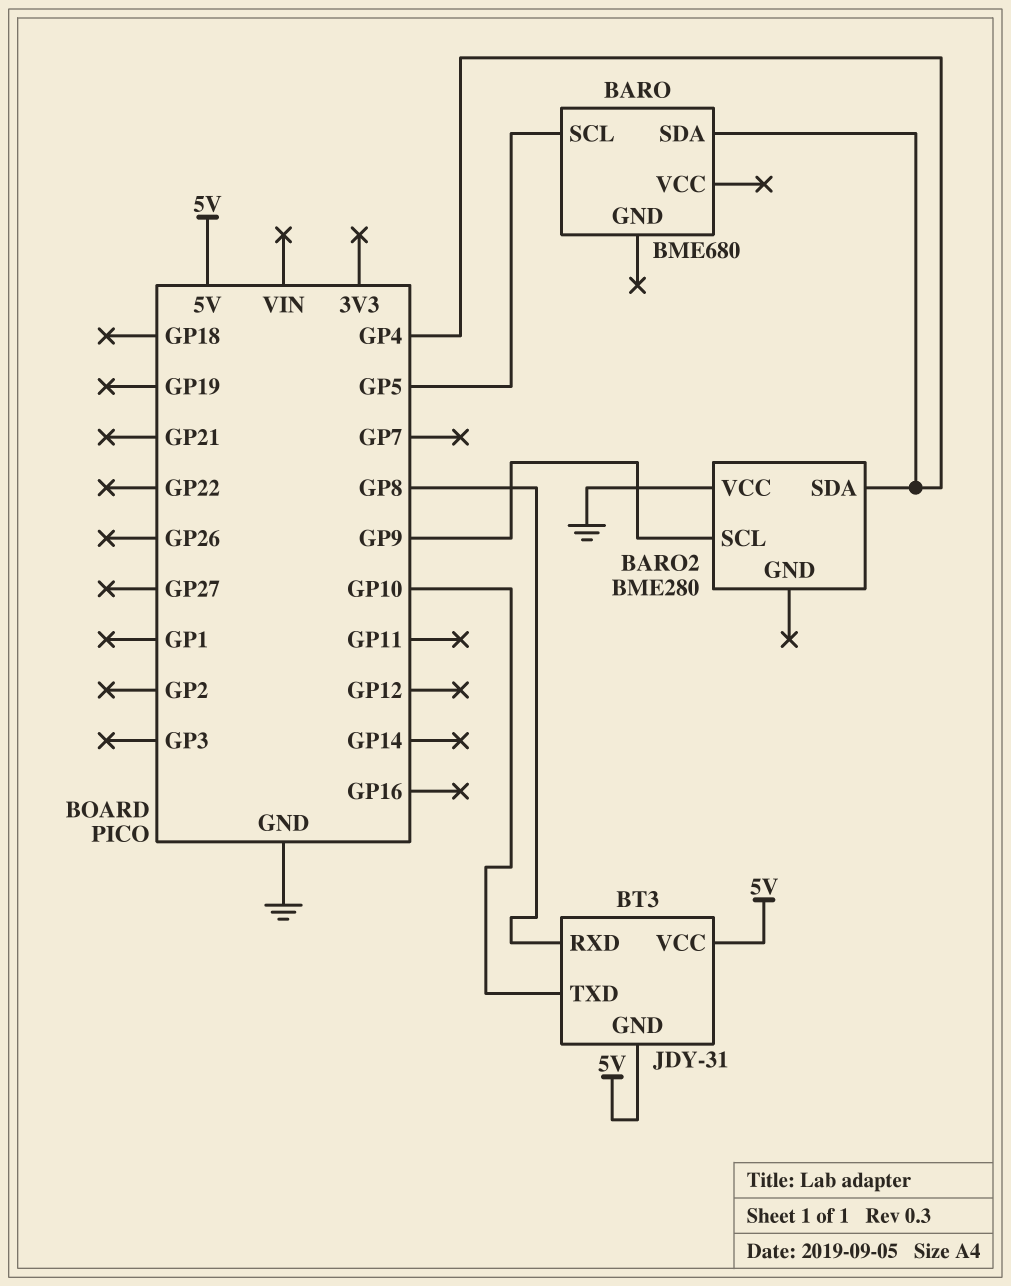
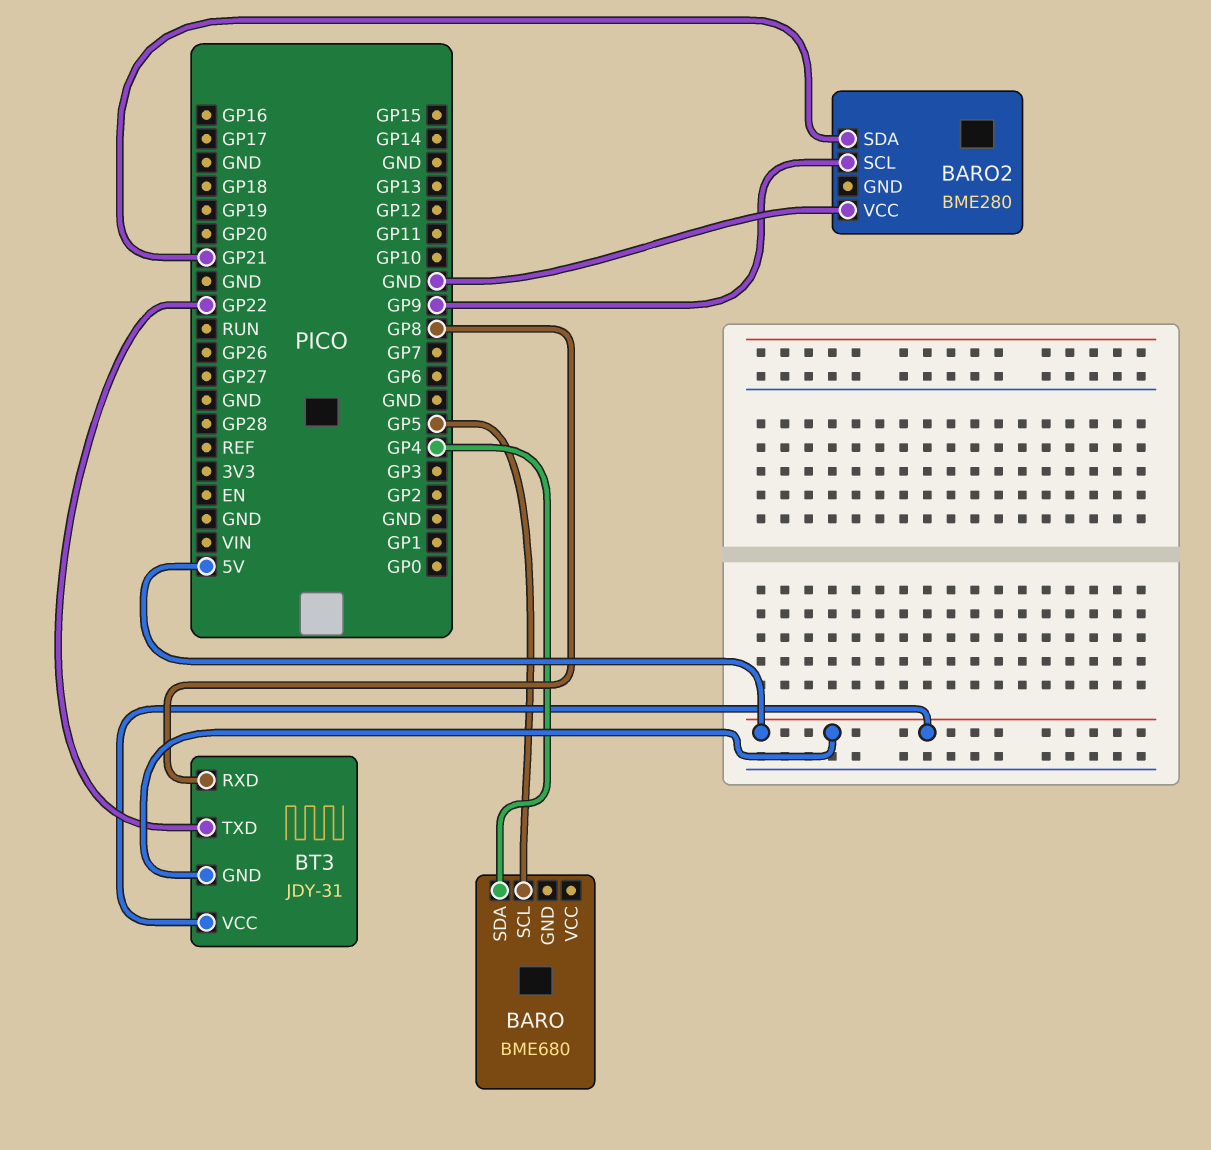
BARO2 pin SDA: GP4 -> GP21
BT3 pin TXD: GP10 -> GP22

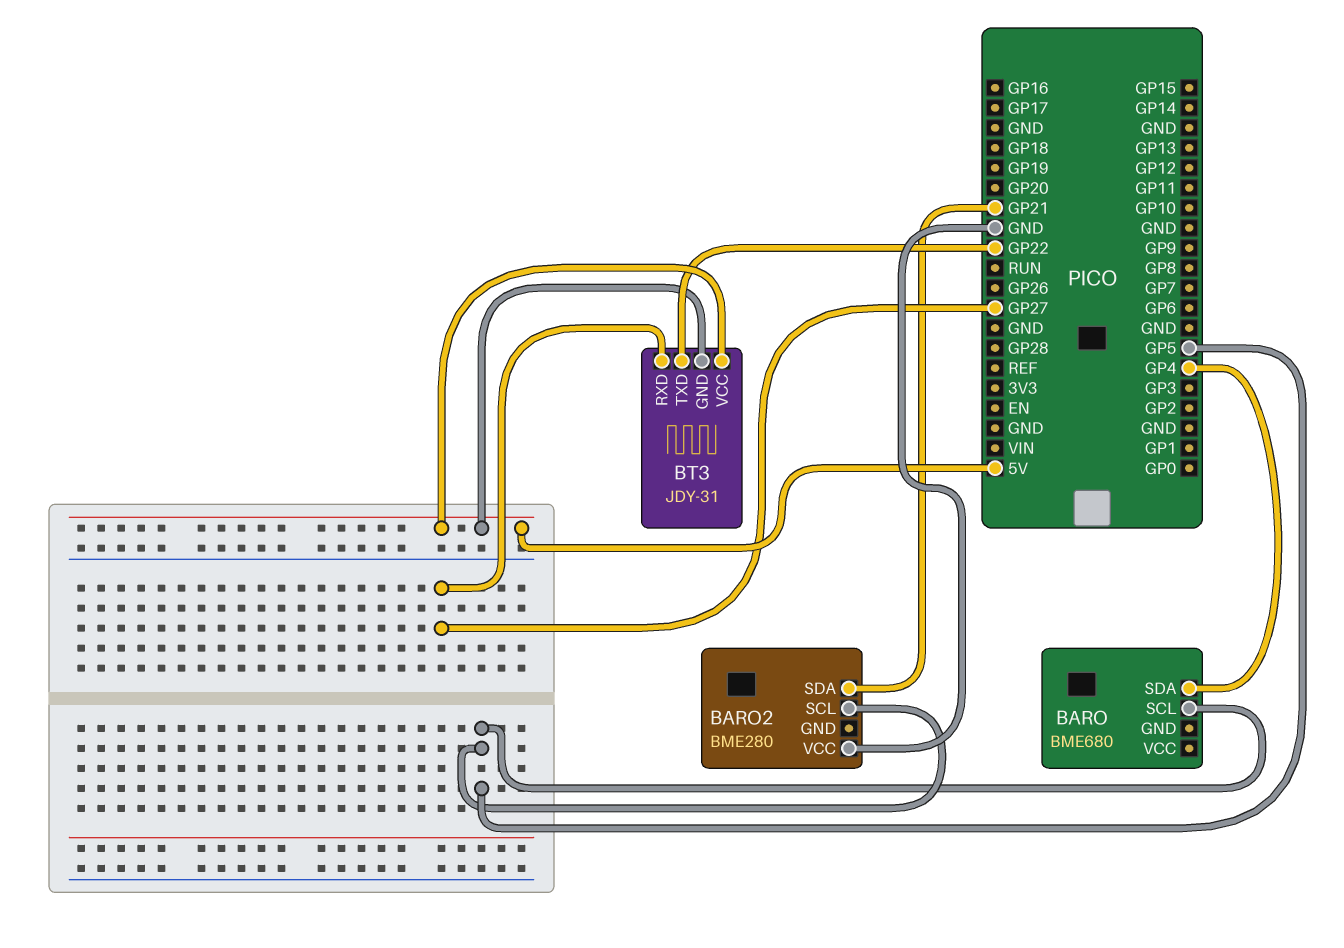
BARO2 pin SCL: GP9 -> GP5
BT3 pin RXD: GP8 -> GP27

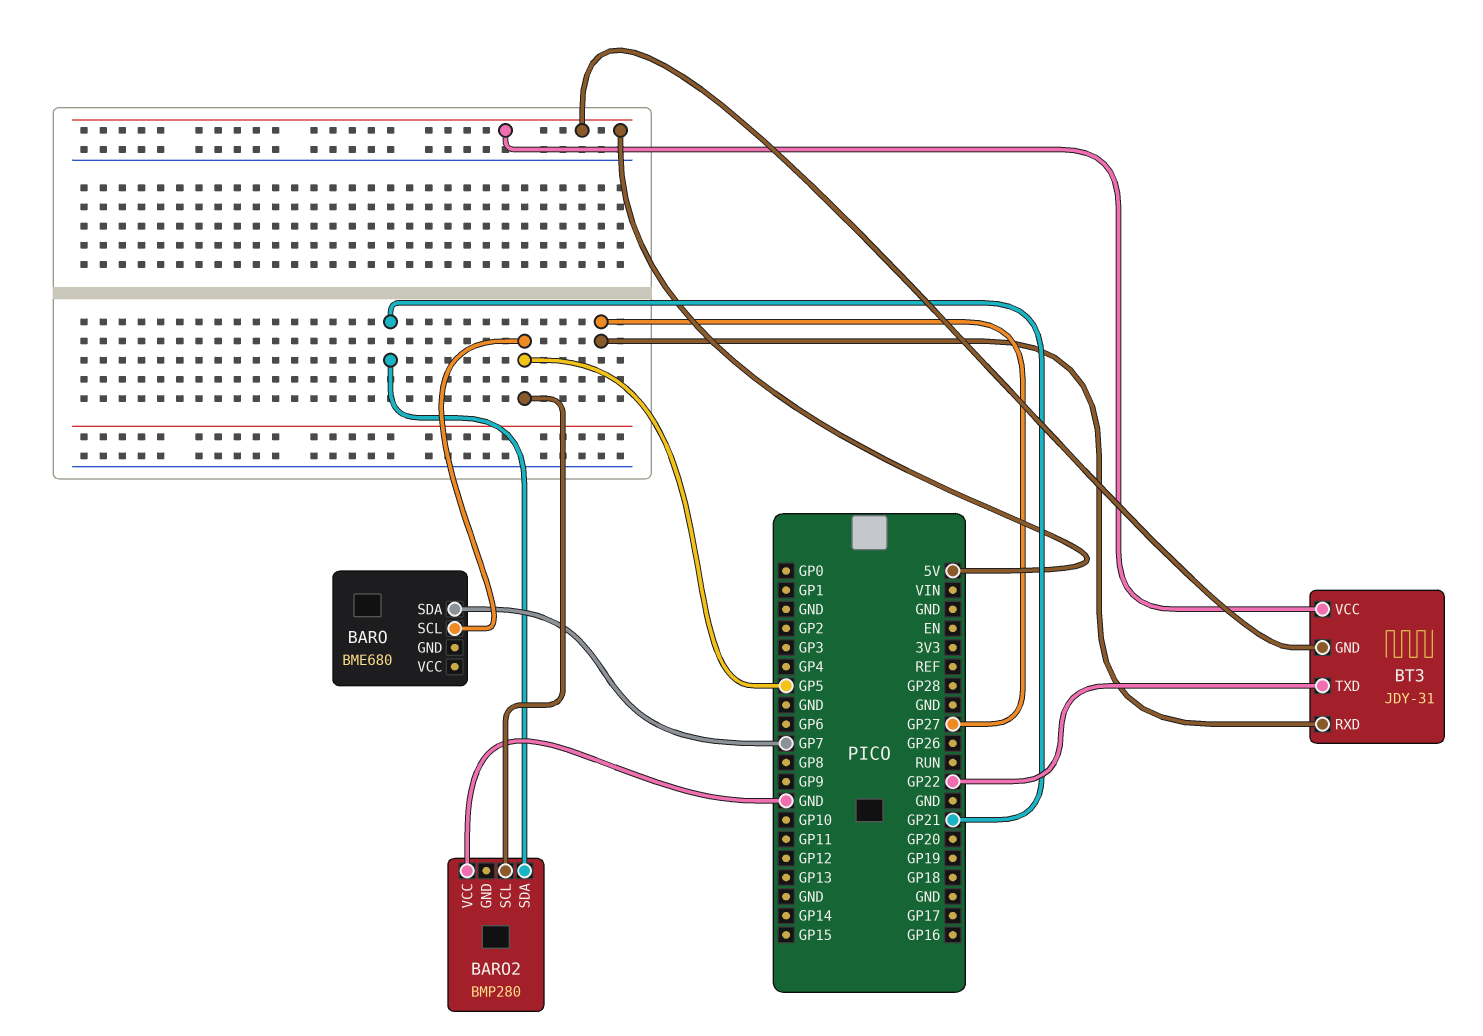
BARO pin SDA: GP4 -> GP7
BARO2: BME280 -> BMP280

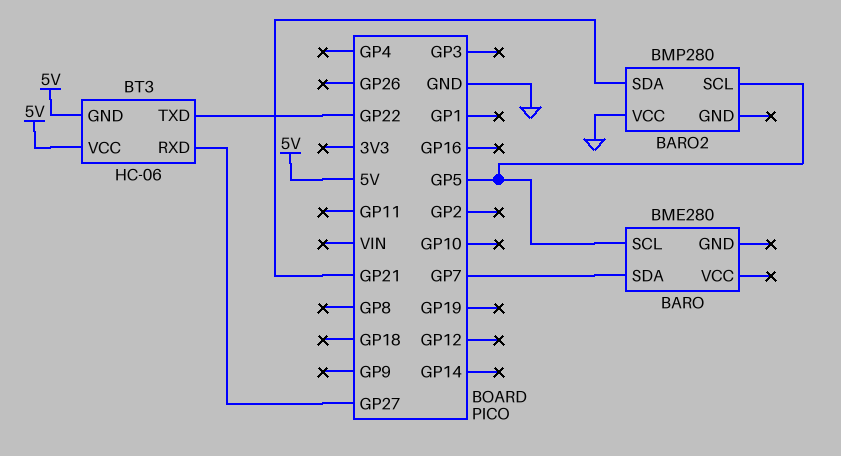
BARO: BME680 -> BME280
BT3: JDY-31 -> HC-06

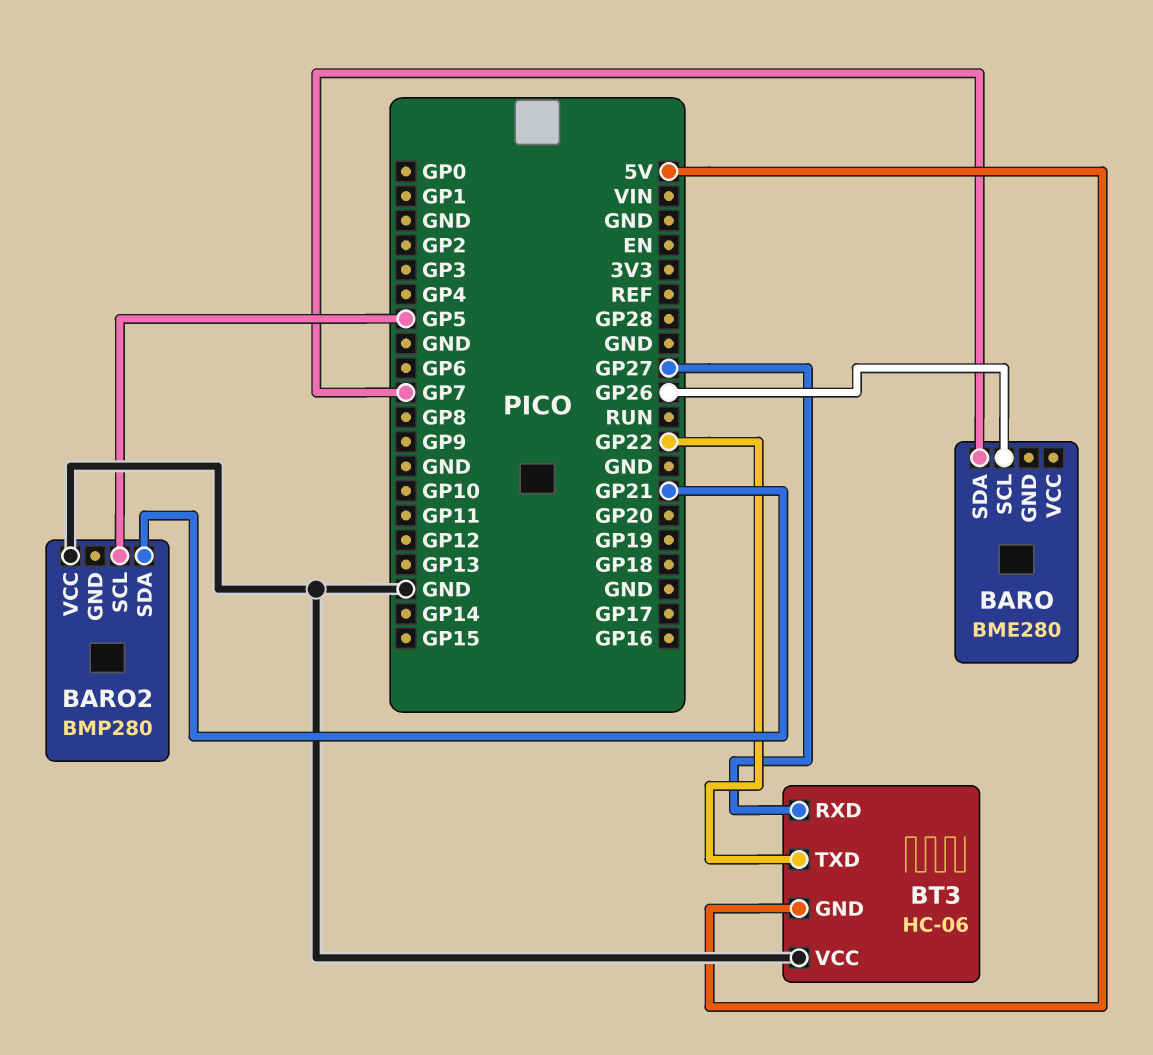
BARO pin SCL: GP5 -> GP26
BT3 pin VCC: 5V -> GND

